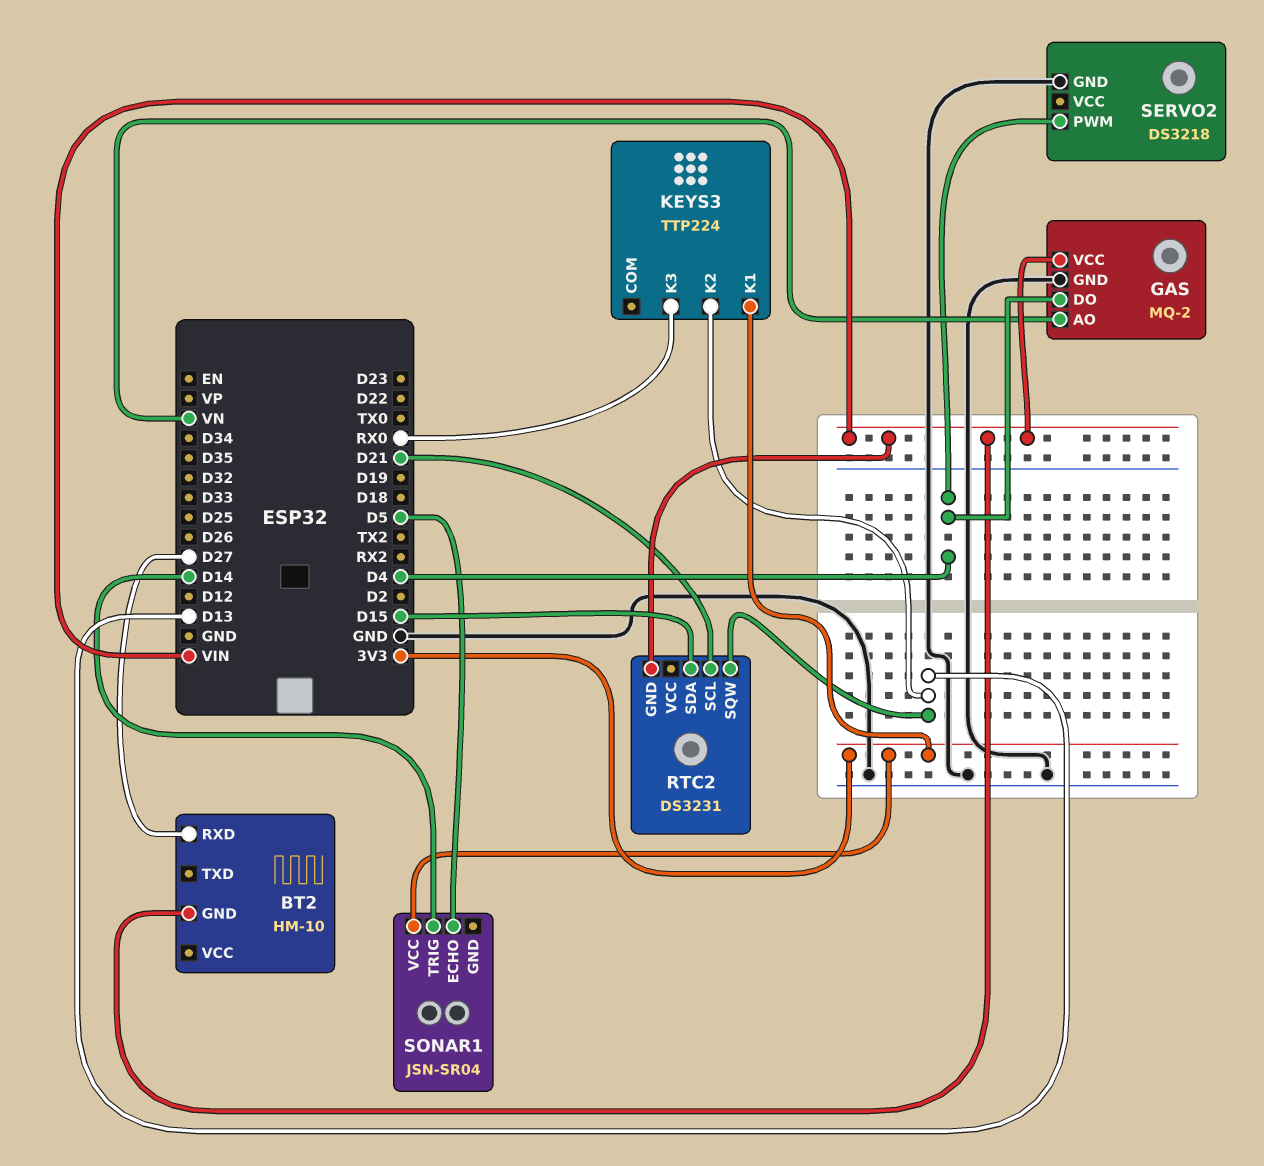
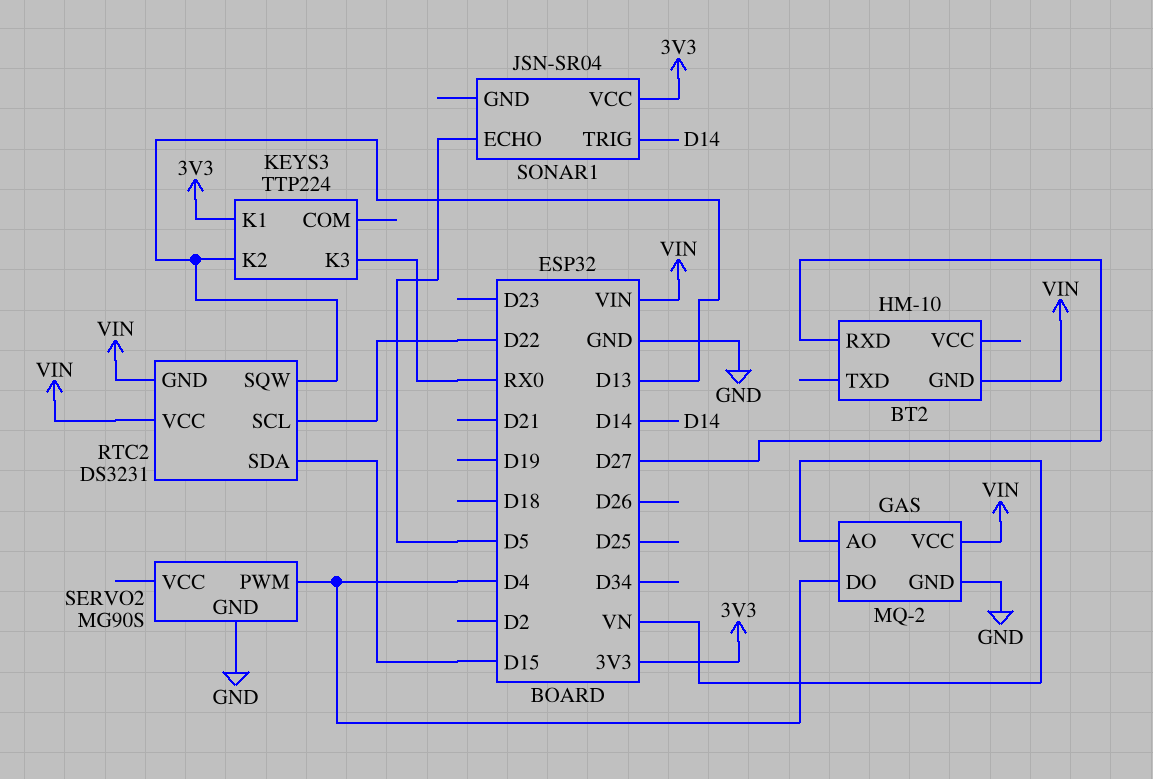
RTC2 pin SCL: D21 -> D22
RTC2 pin VCC: none -> VIN
SERVO2: DS3218 -> MG90S

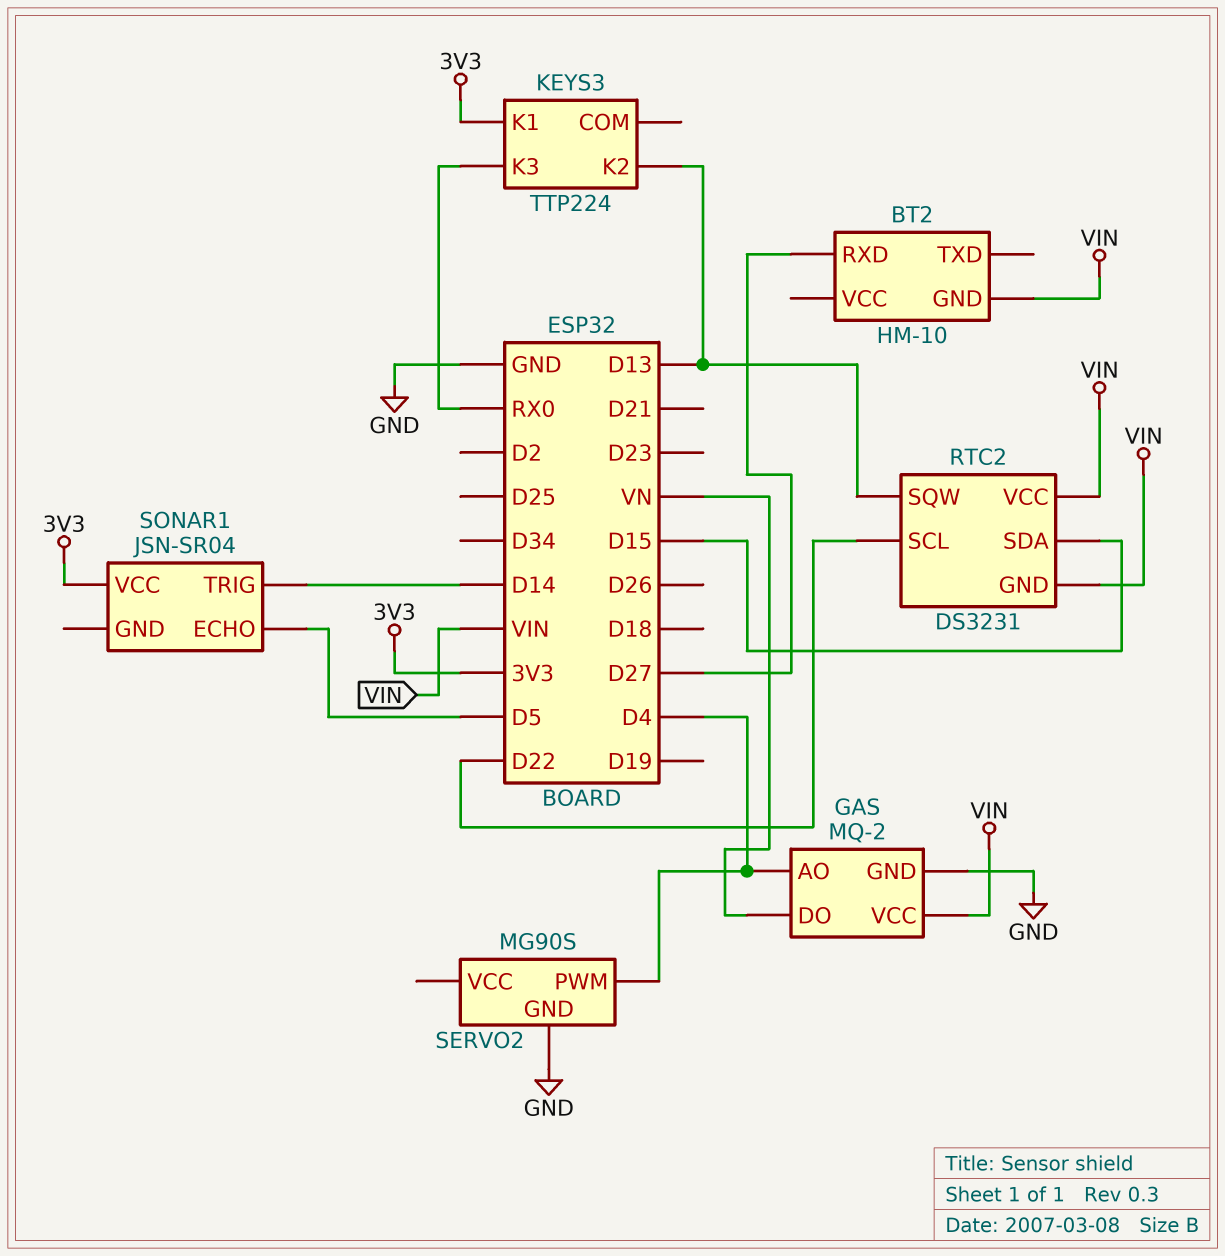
GAS pin AO: VN -> D4
GAS pin DO: D4 -> VN

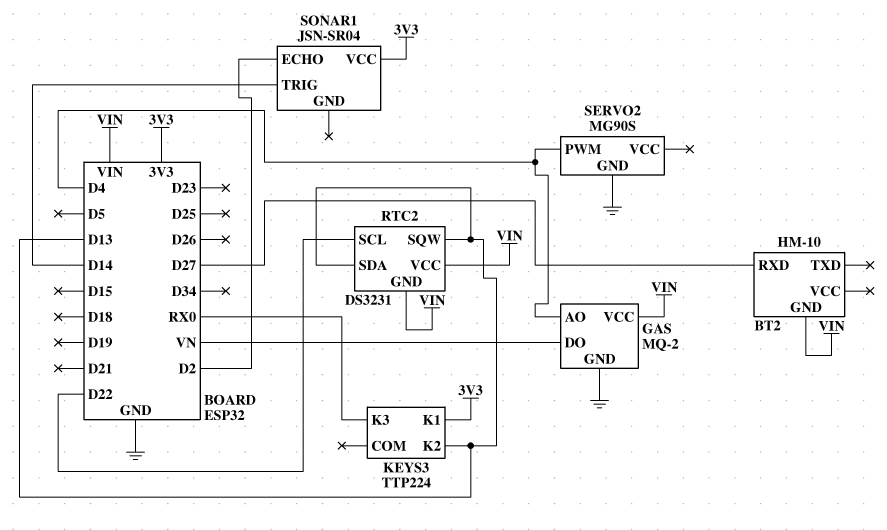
RTC2 pin SDA: D15 -> D13
SONAR1 pin ECHO: D5 -> D2

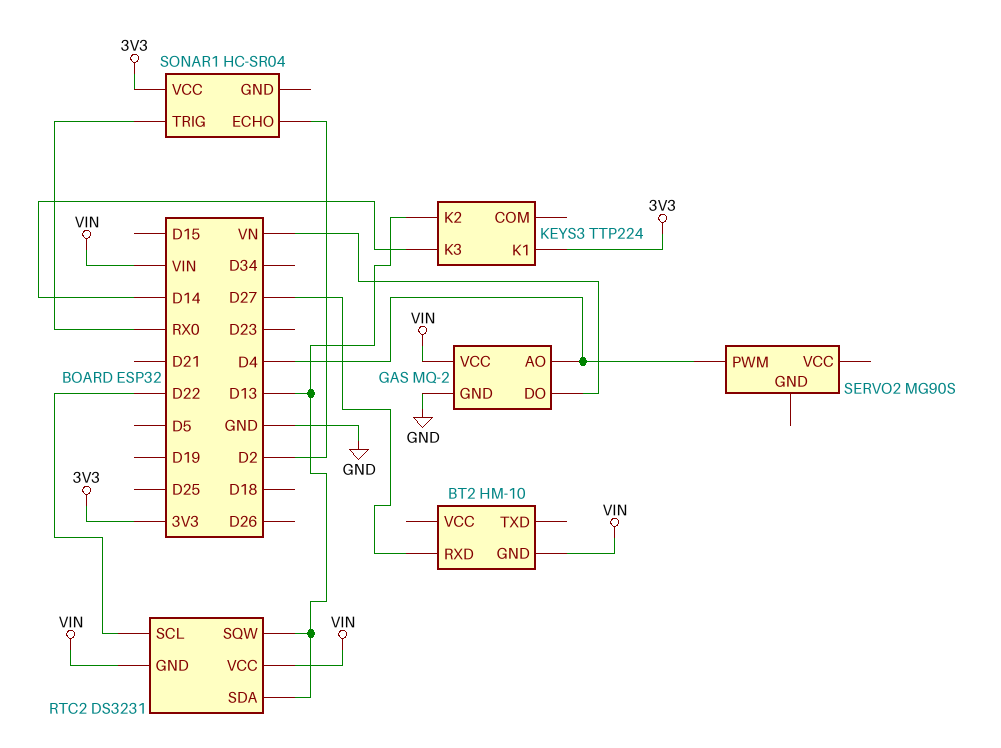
KEYS3 pin K3: RX0 -> D14
SERVO2 pin GND: GND -> none
SONAR1: JSN-SR04 -> HC-SR04
SONAR1 pin TRIG: D14 -> RX0

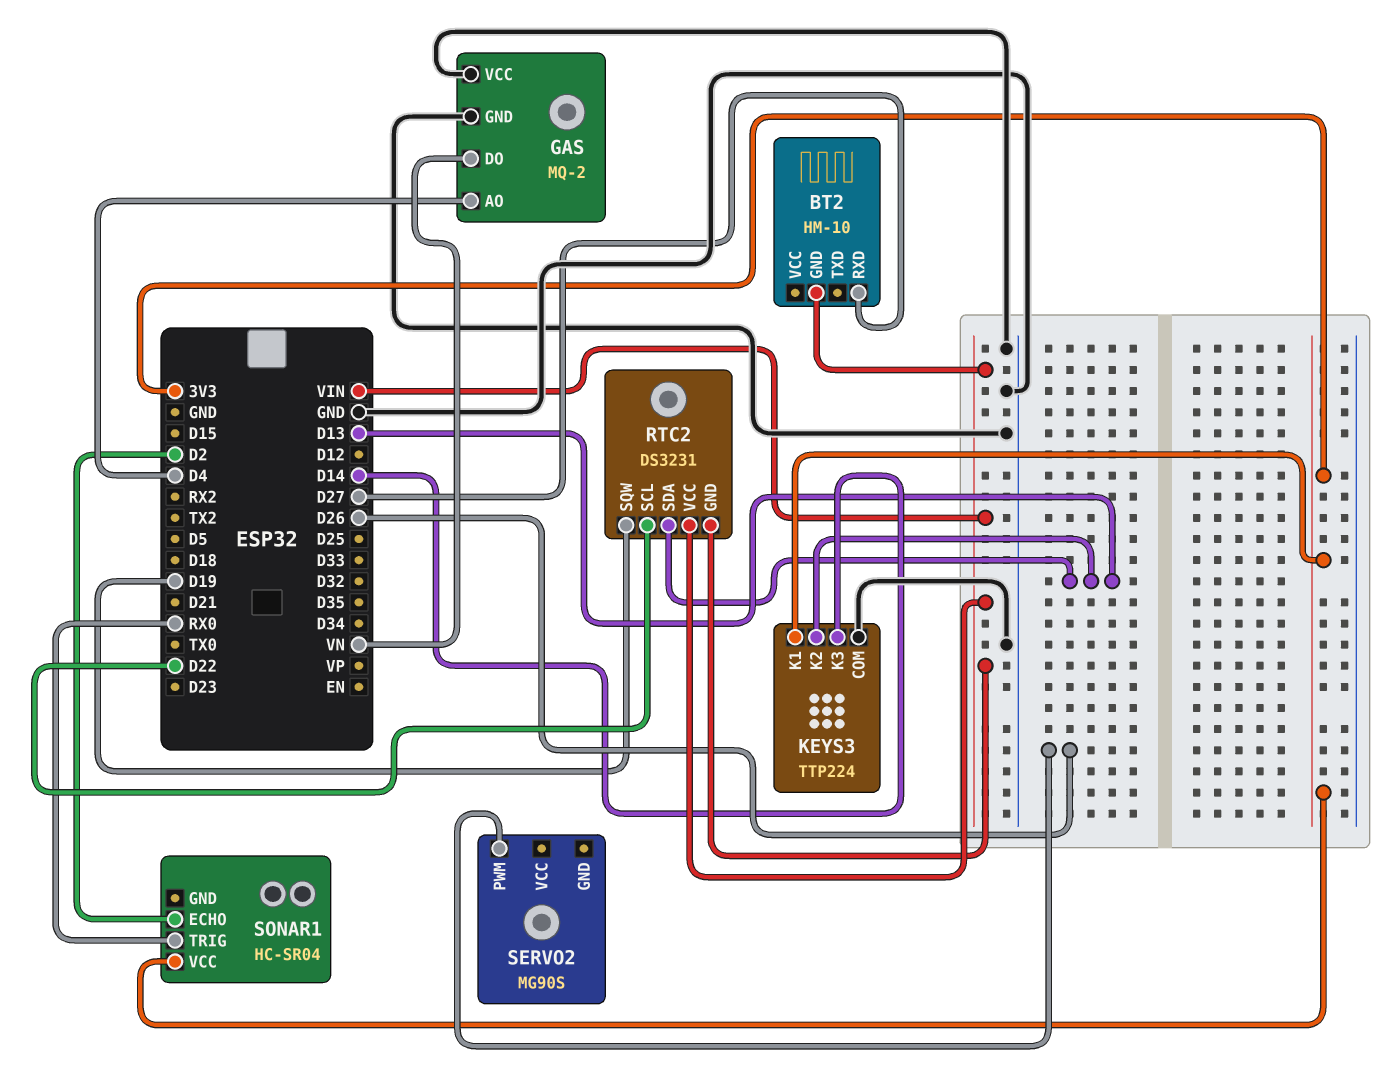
GAS pin VCC: VIN -> GND
KEYS3 pin COM: none -> GND
RTC2 pin SQW: D13 -> D19
SERVO2 pin PWM: D4 -> D26

